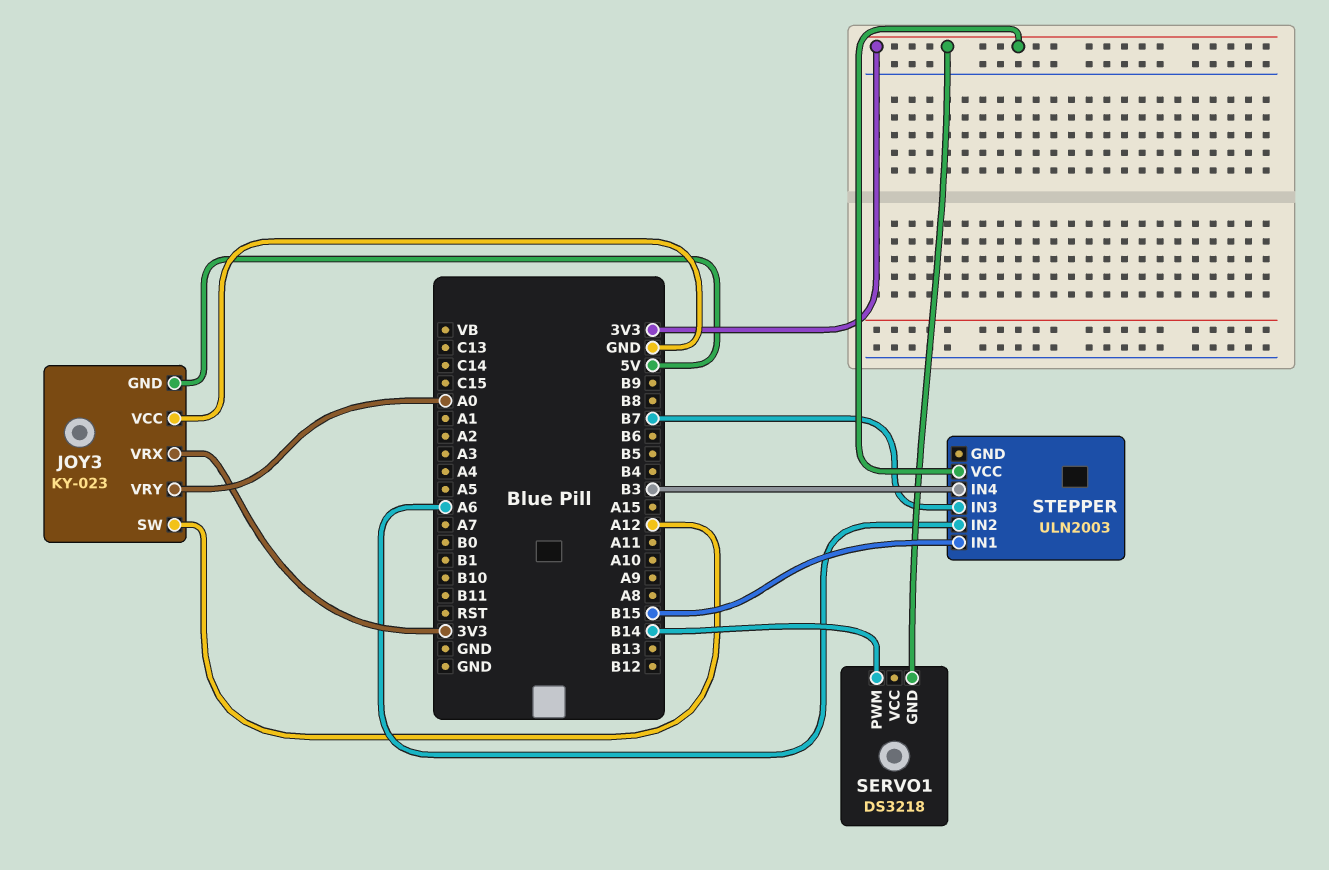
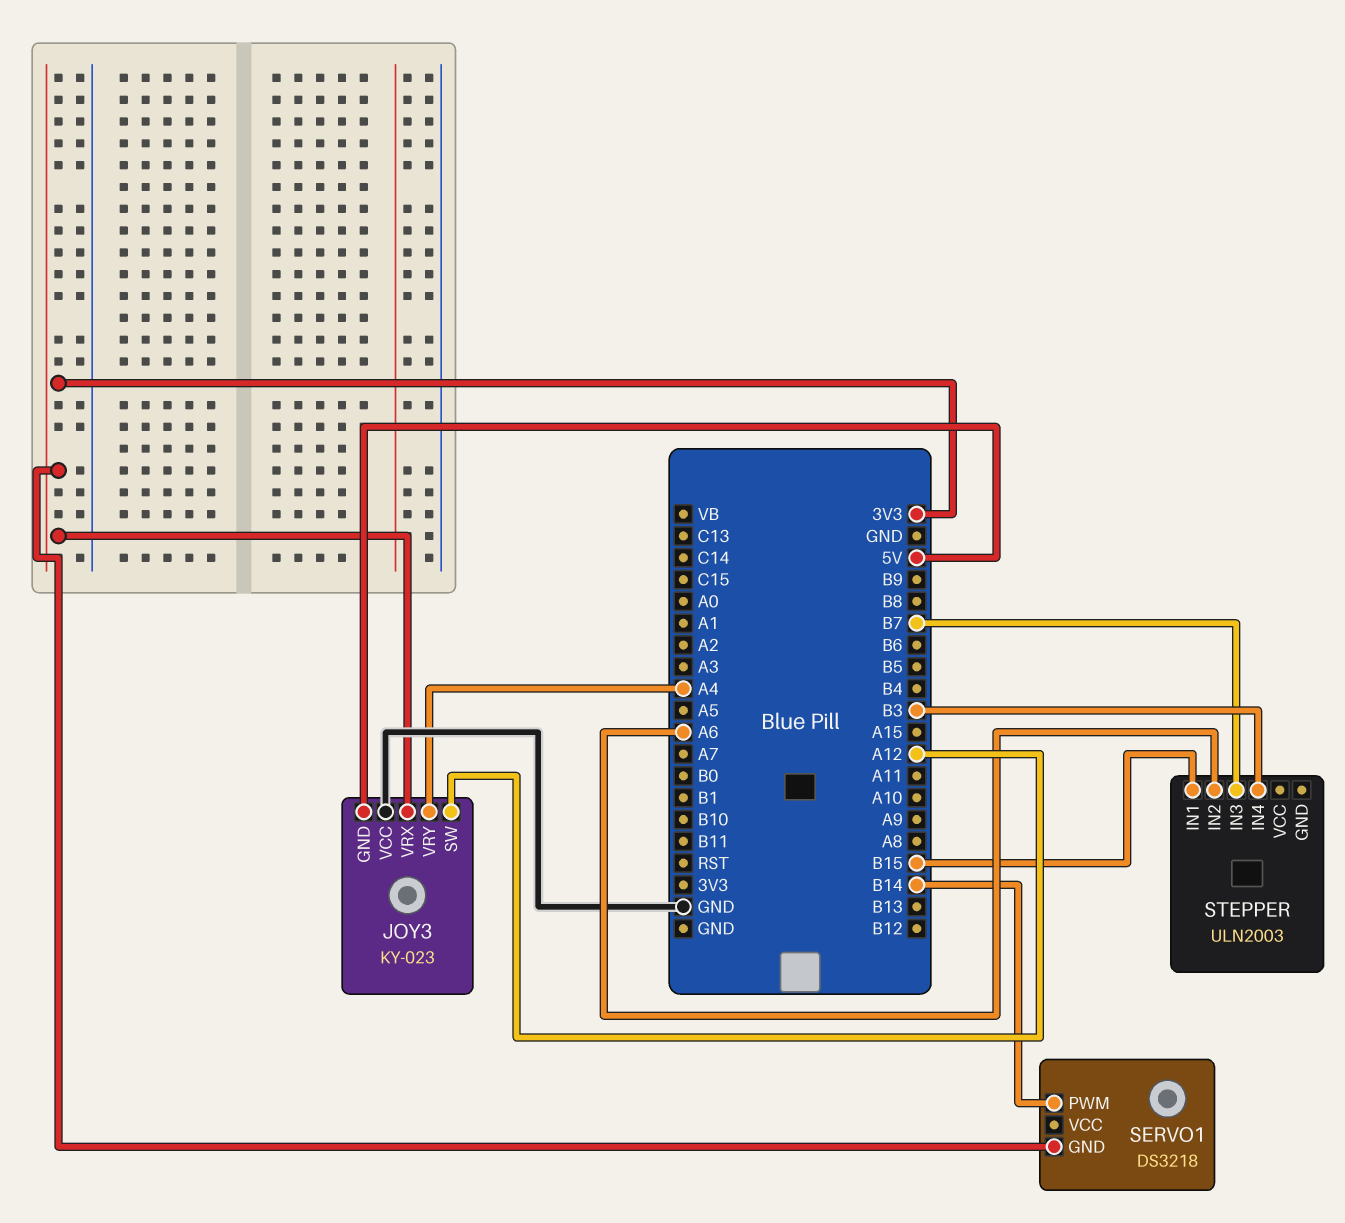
JOY3 pin VRY: A0 -> A4
STEPPER pin VCC: 3V3 -> none

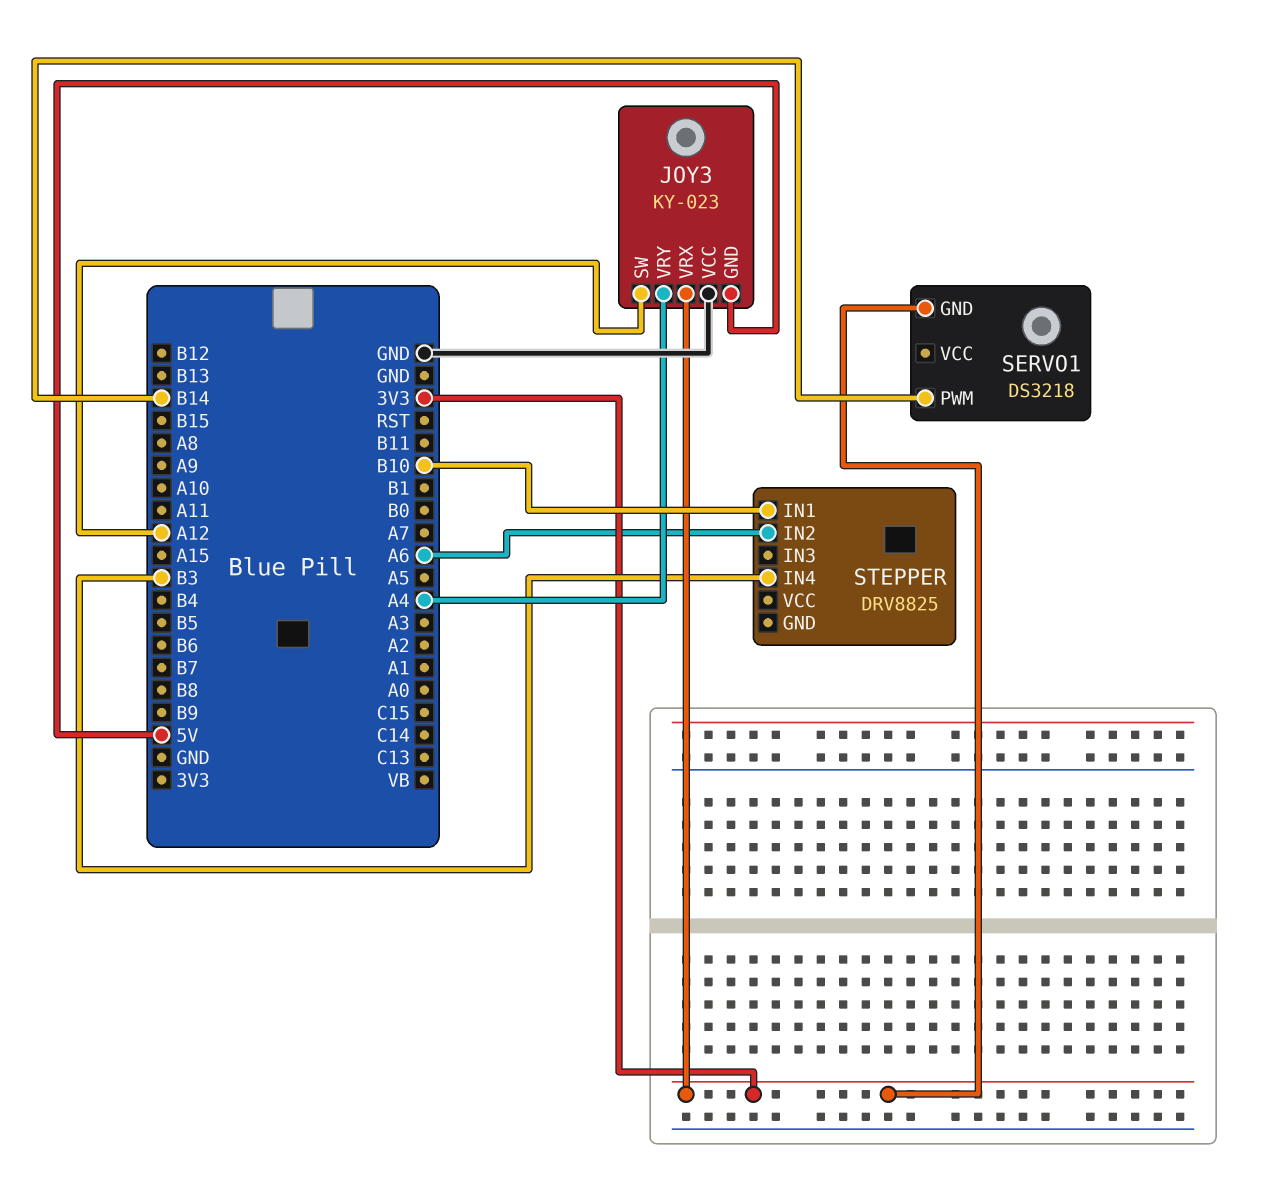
STEPPER: ULN2003 -> DRV8825
STEPPER pin IN1: B15 -> B10
STEPPER pin IN3: B7 -> none

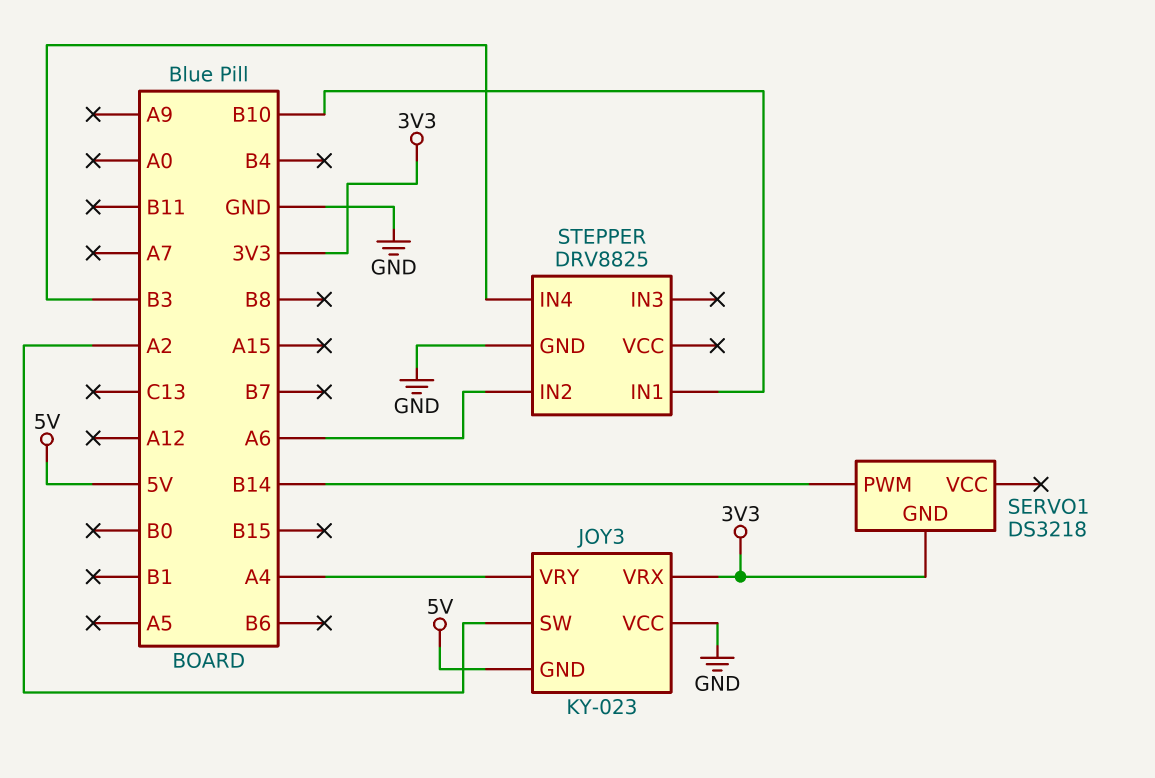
JOY3 pin SW: A12 -> A2
STEPPER pin GND: none -> GND

